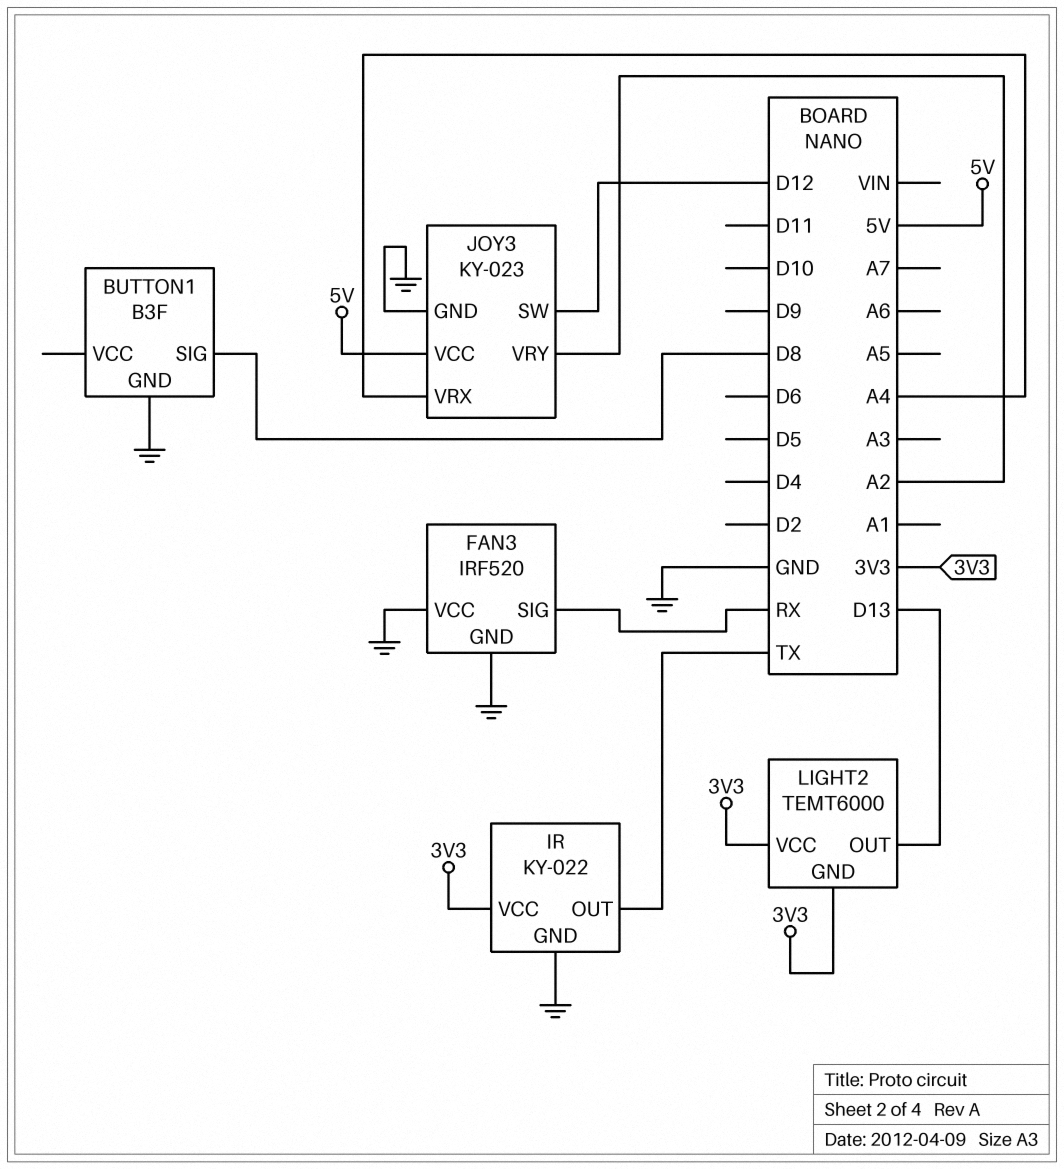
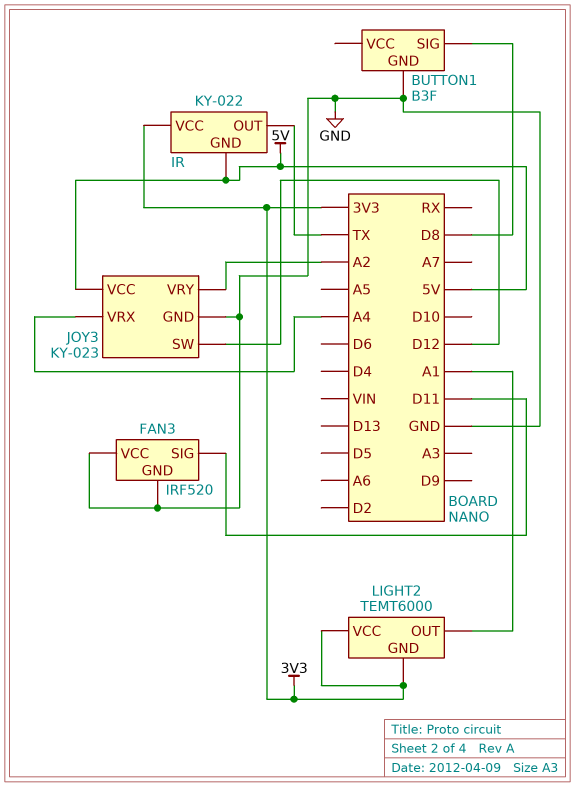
FAN3 pin SIG: RX -> D11
IR pin GND: GND -> 5V
LIGHT2 pin OUT: D13 -> A1

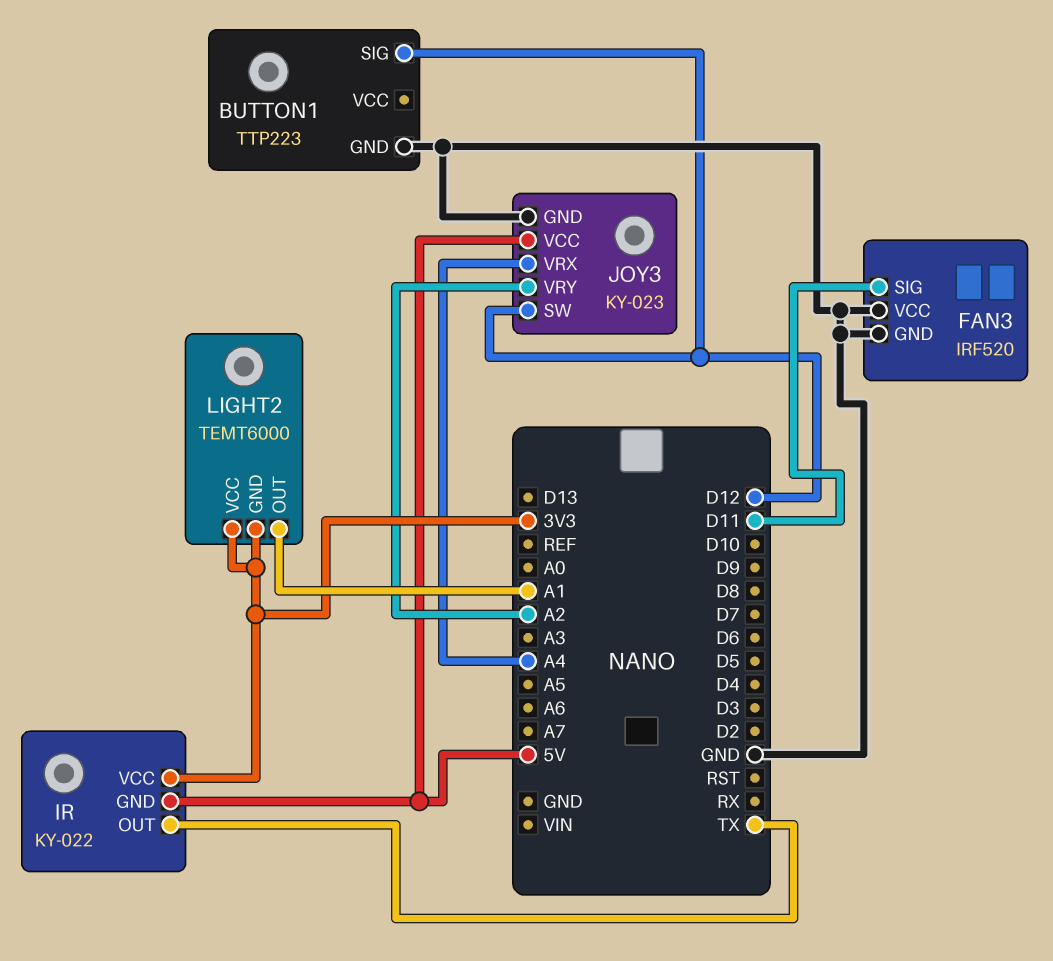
BUTTON1: B3F -> TTP223
BUTTON1 pin SIG: D8 -> D12

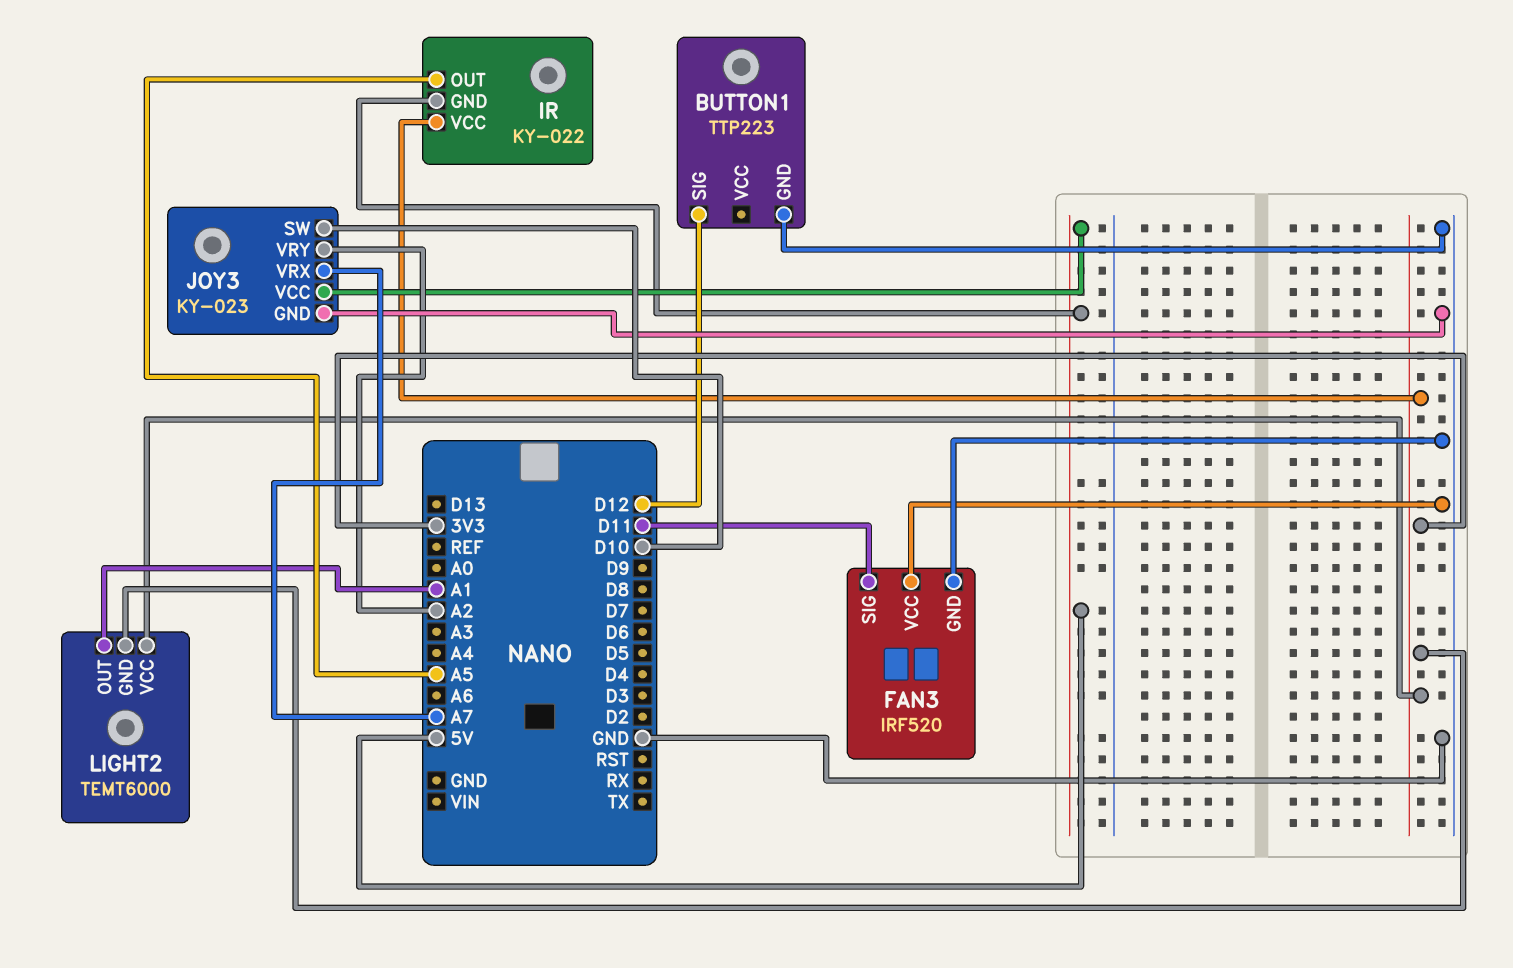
IR pin OUT: TX -> A5
JOY3 pin SW: D12 -> D10
JOY3 pin VRX: A4 -> A7

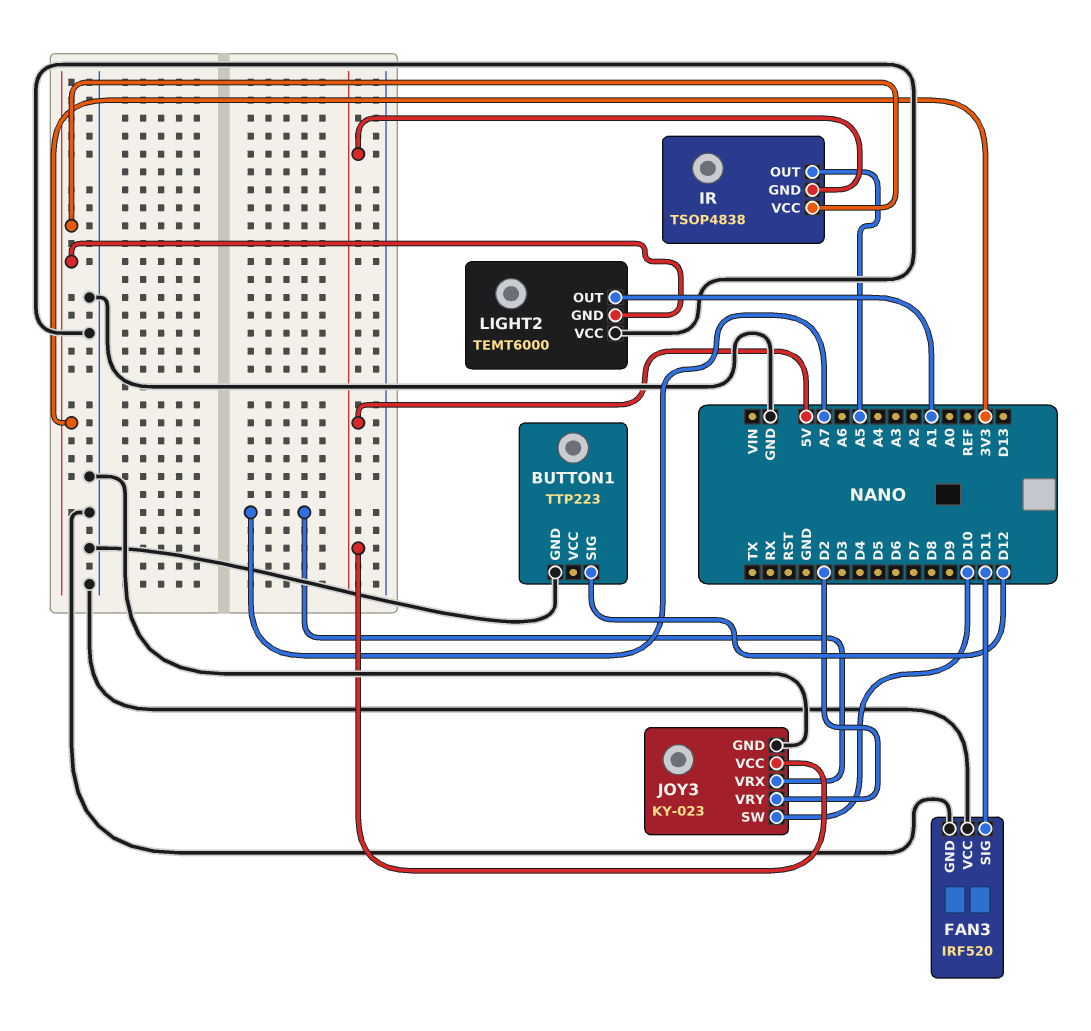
IR: KY-022 -> TSOP4838
JOY3 pin VRY: A2 -> D2
LIGHT2 pin VCC: 3V3 -> GND

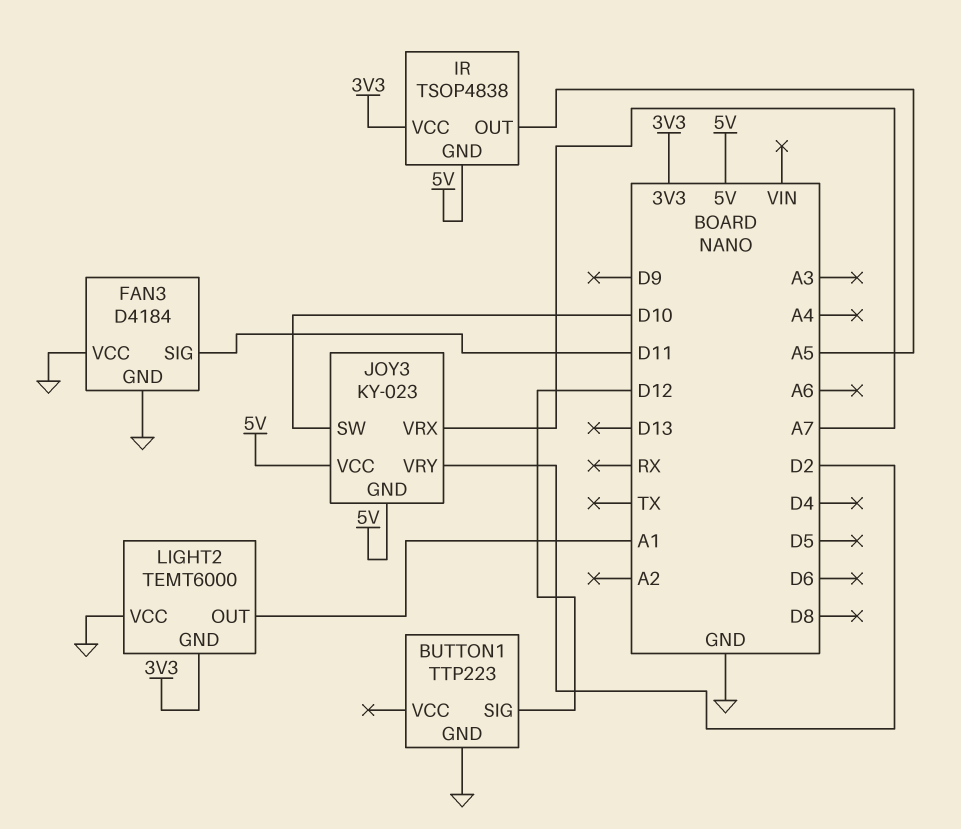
FAN3: IRF520 -> D4184
JOY3 pin GND: GND -> 5V

